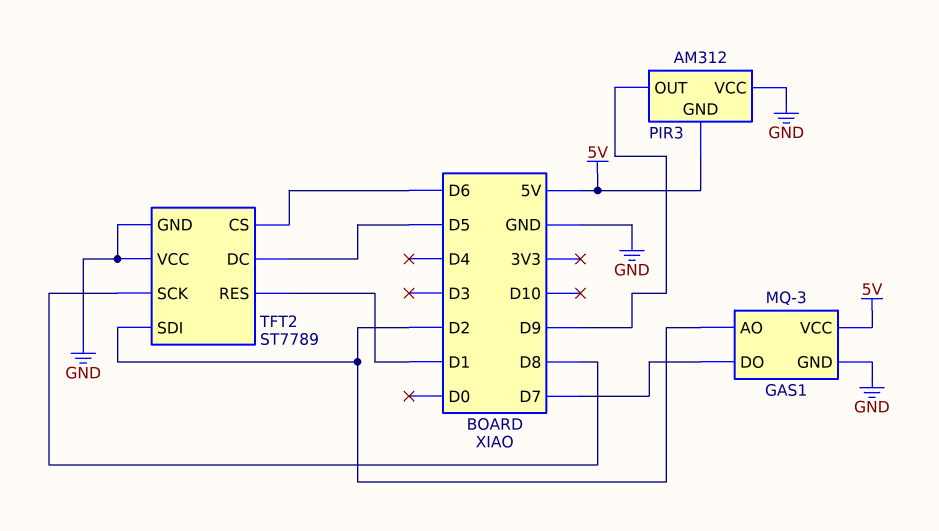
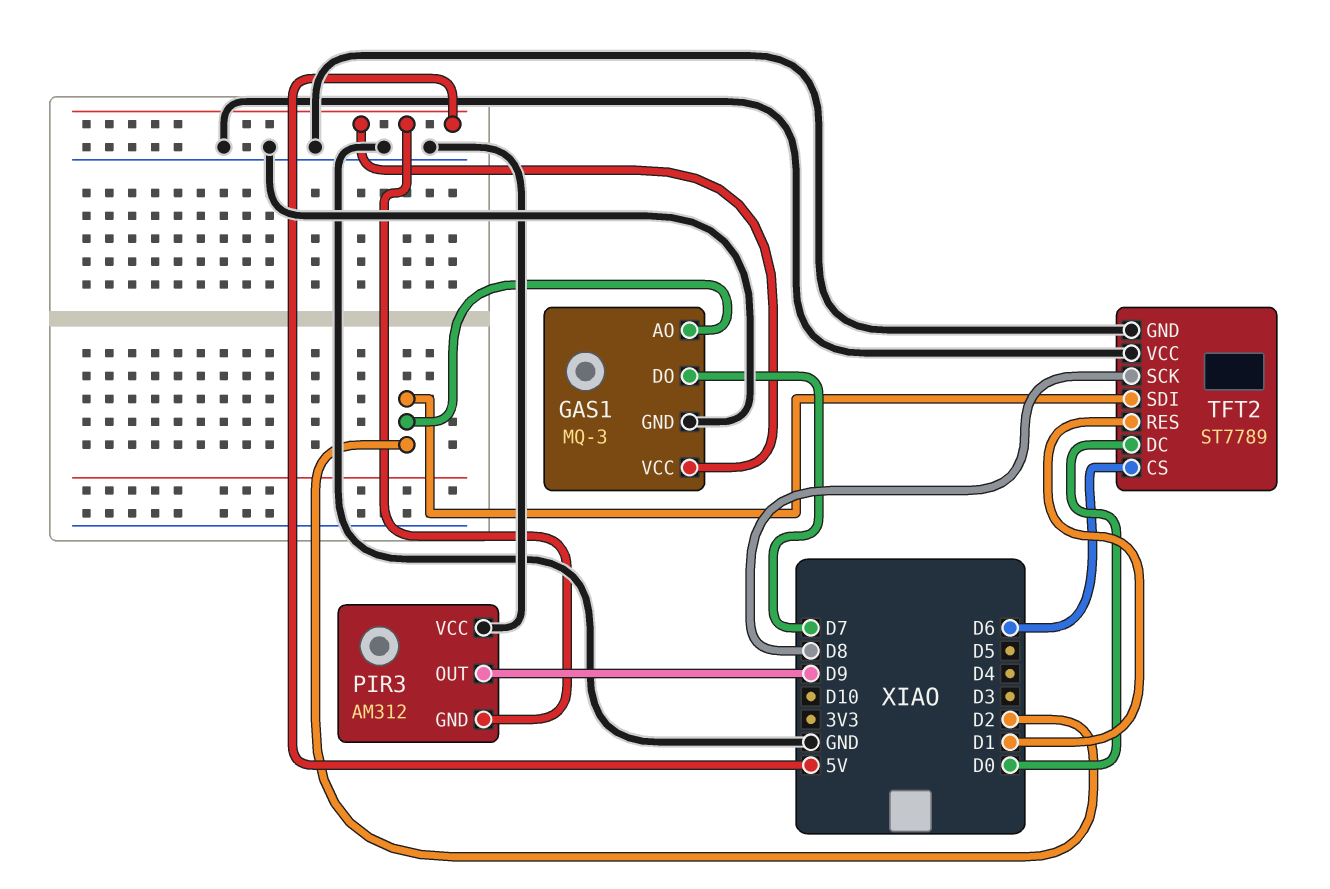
TFT2 pin DC: D5 -> D0

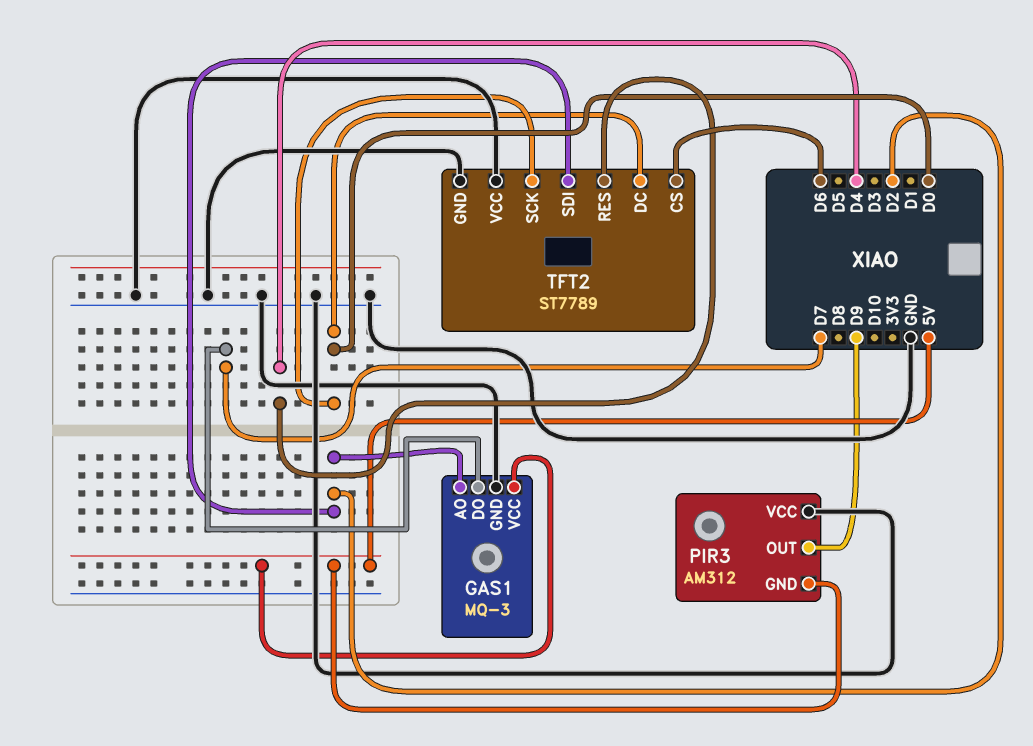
TFT2 pin RES: D1 -> D4
TFT2 pin SCK: D8 -> D0

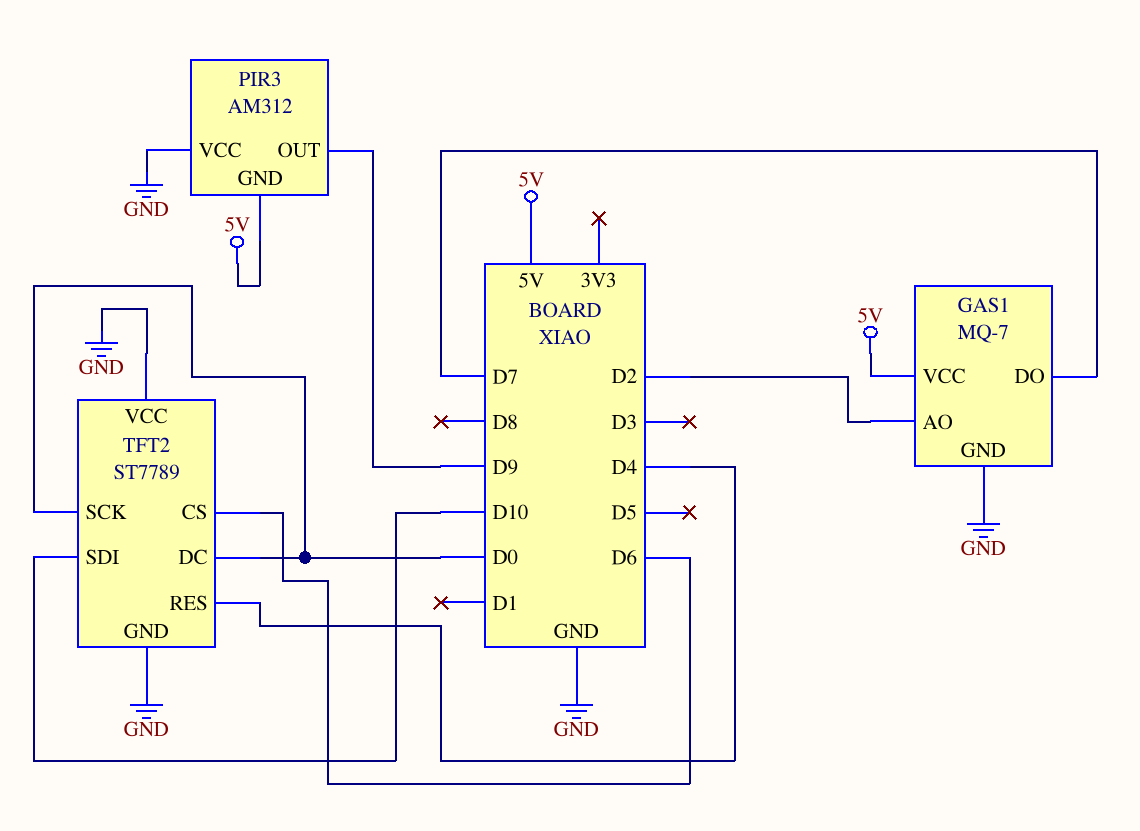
GAS1: MQ-3 -> MQ-7
TFT2 pin SDI: D2 -> D10

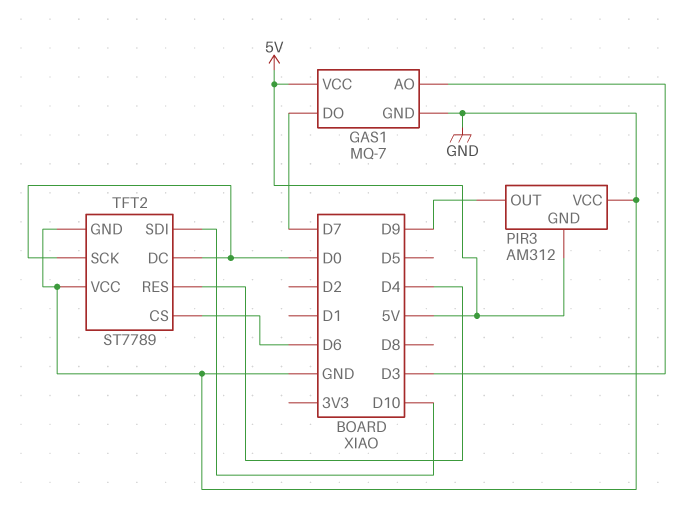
GAS1 pin AO: D2 -> D3

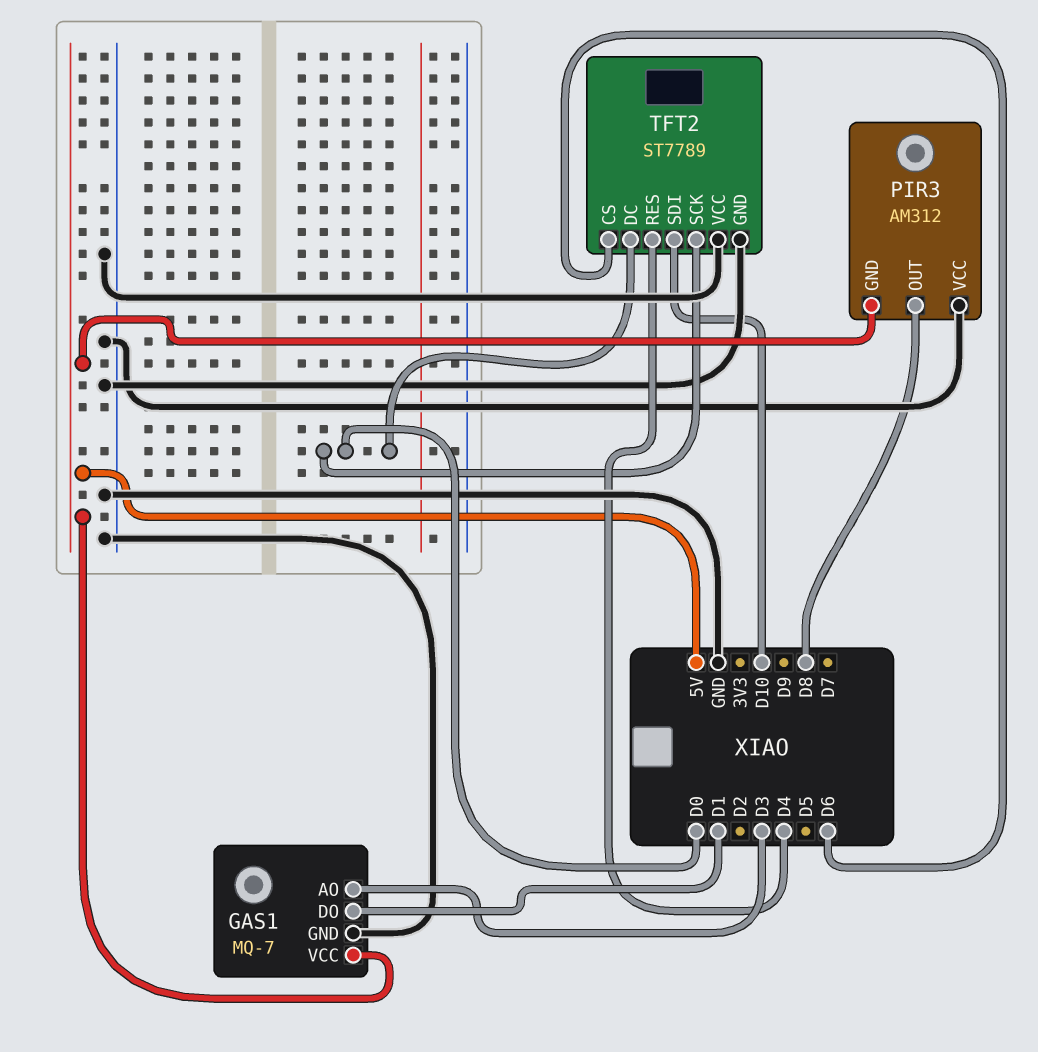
GAS1 pin DO: D7 -> D1
PIR3 pin OUT: D9 -> D8

